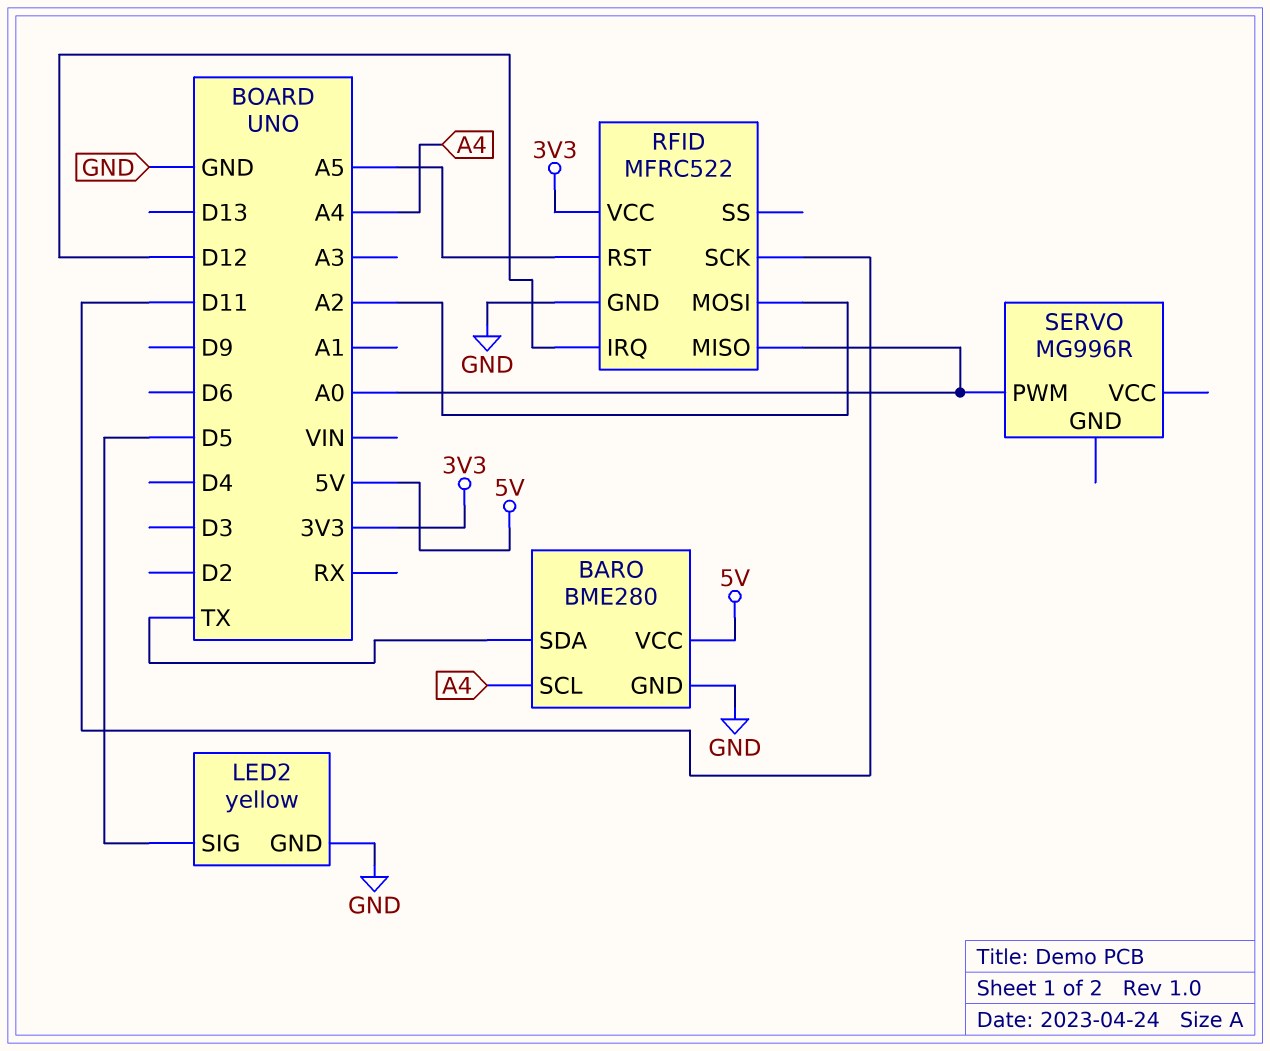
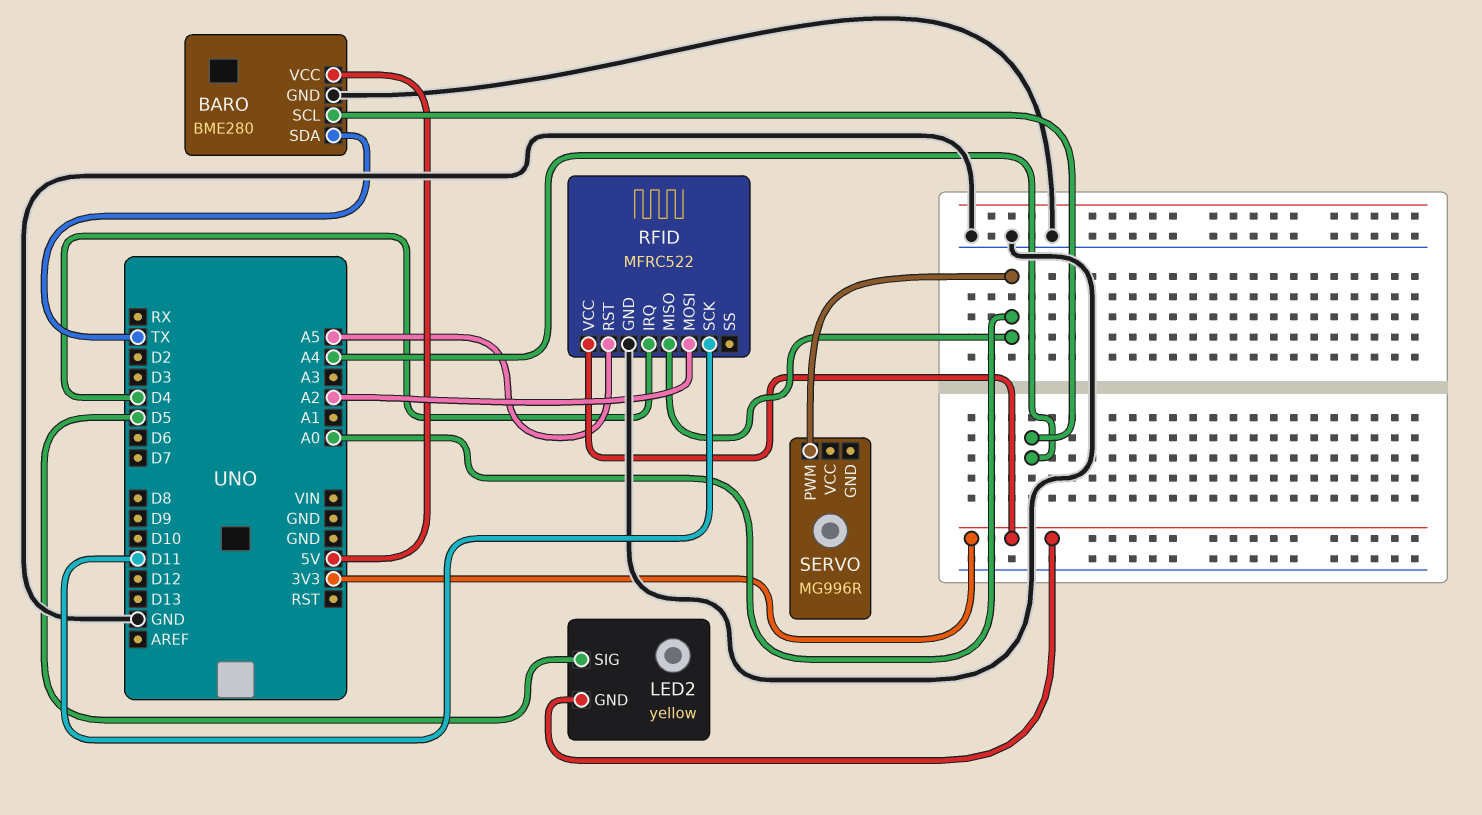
LED2 pin GND: GND -> 3V3
RFID pin IRQ: D12 -> D4

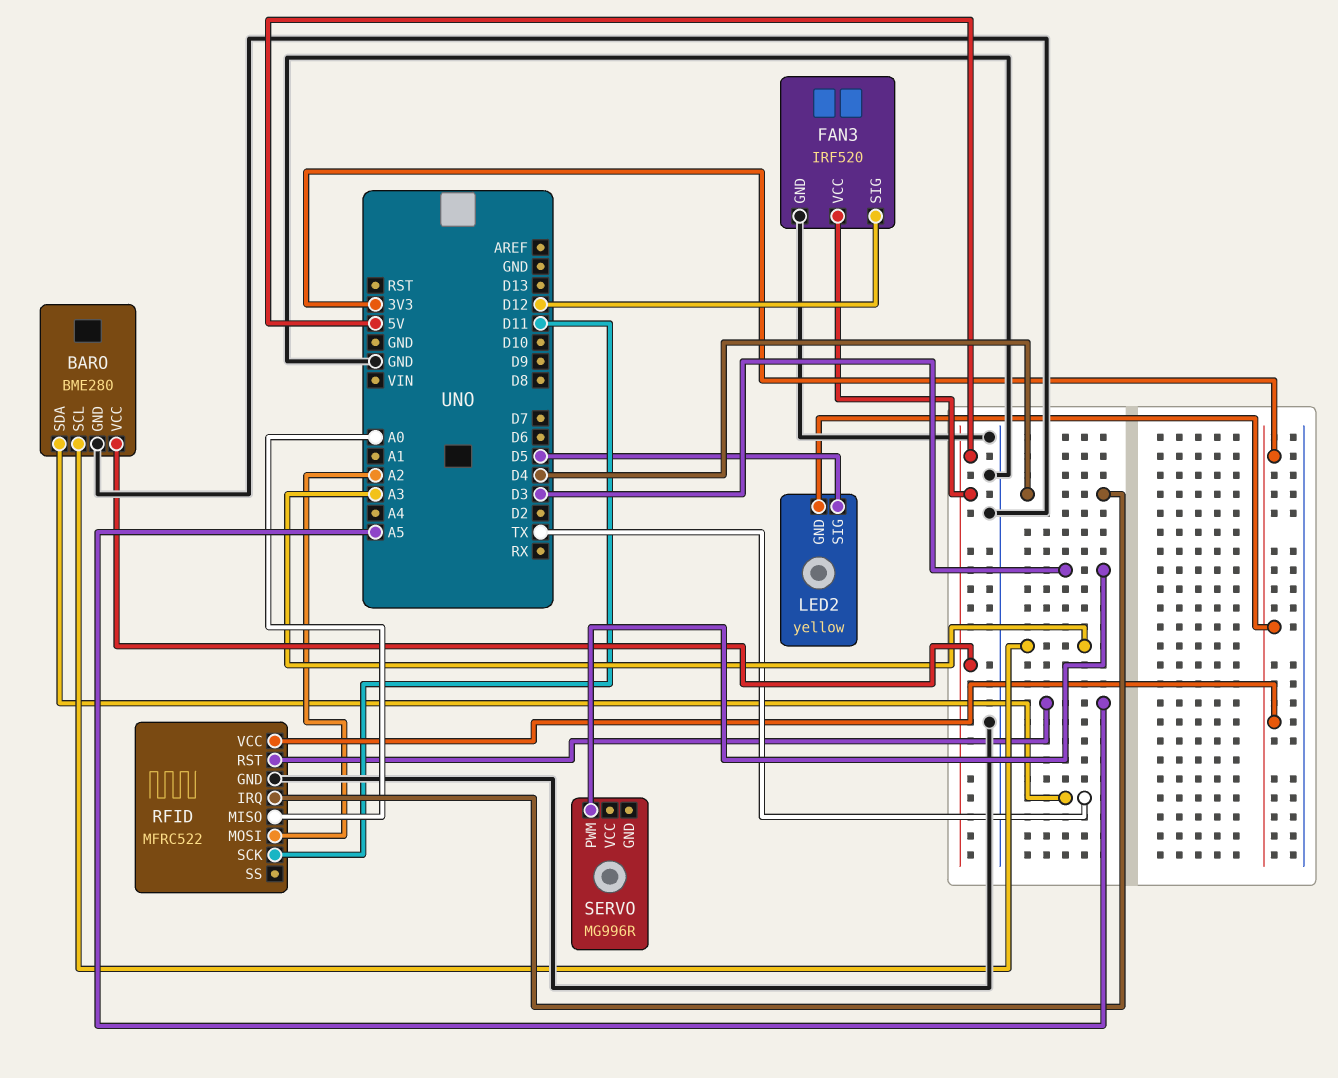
BARO pin SCL: A4 -> A3
FAN3: none -> IRF520
FAN3 pin GND: none -> GND
FAN3 pin SIG: none -> D12
FAN3 pin VCC: none -> 5V
SERVO pin PWM: A0 -> D3

